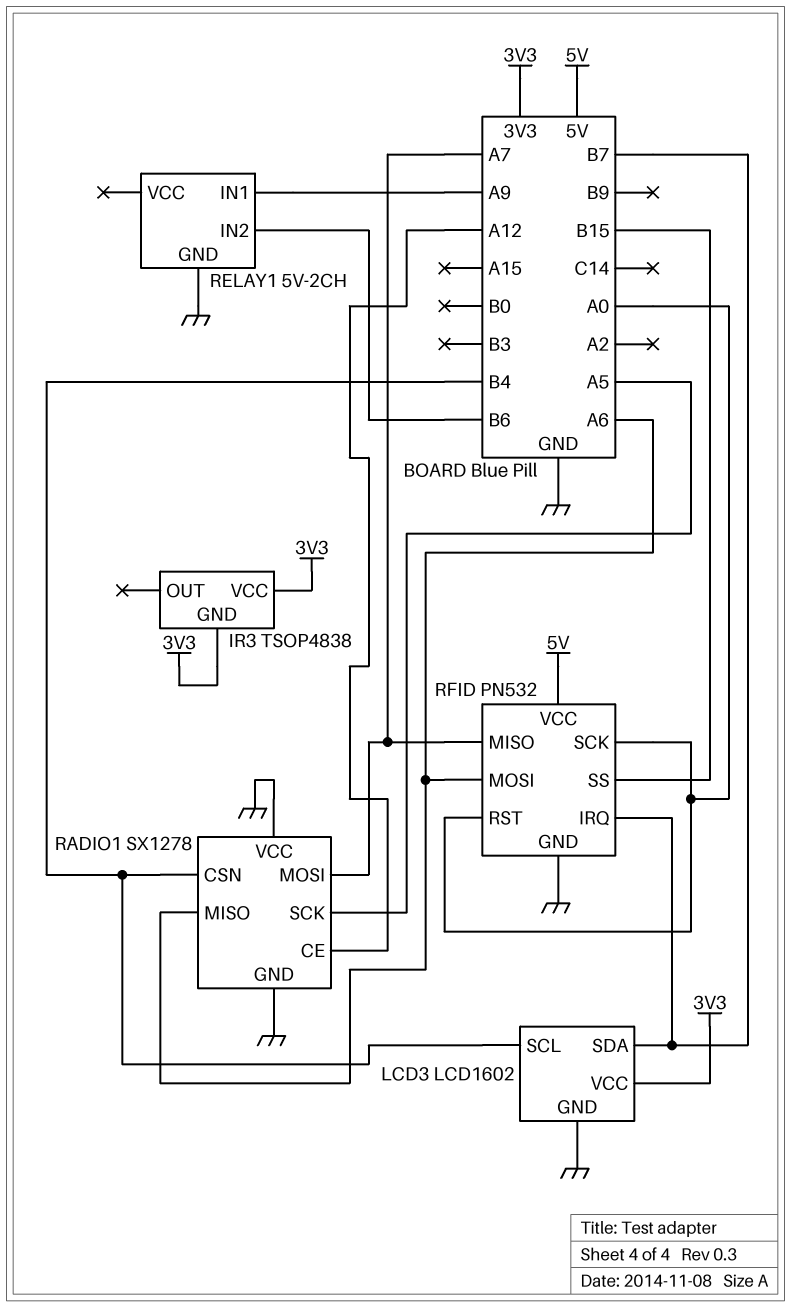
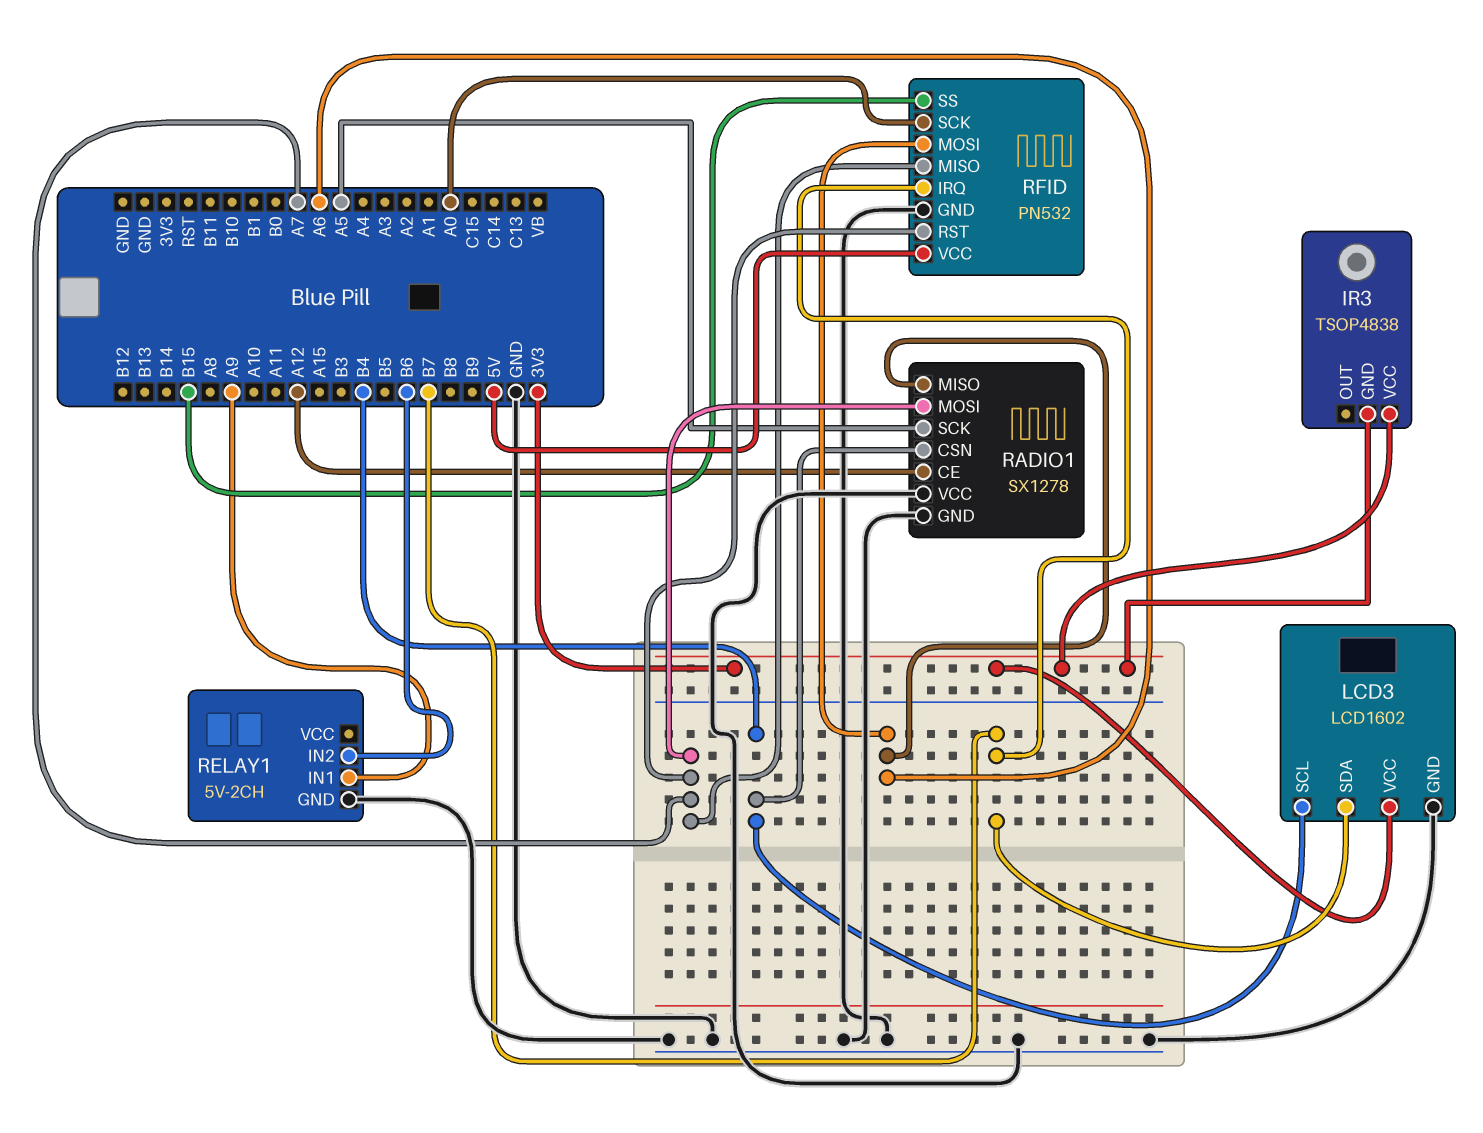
RFID pin RST: A0 -> A7

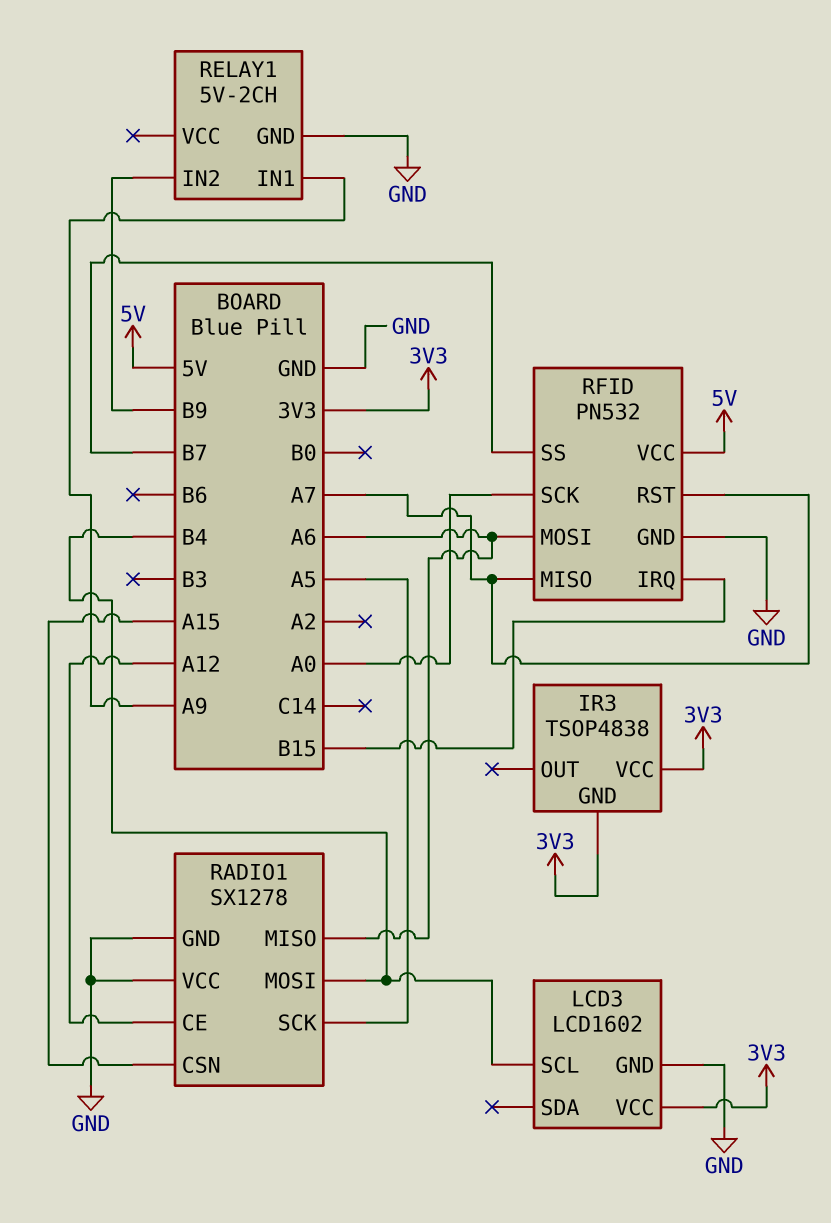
LCD3 pin SDA: B7 -> none
RADIO1 pin CSN: B4 -> A15
RADIO1 pin MOSI: A7 -> B4
RELAY1 pin IN2: B6 -> B9
RFID pin IRQ: B7 -> B15
RFID pin SS: B15 -> B7

